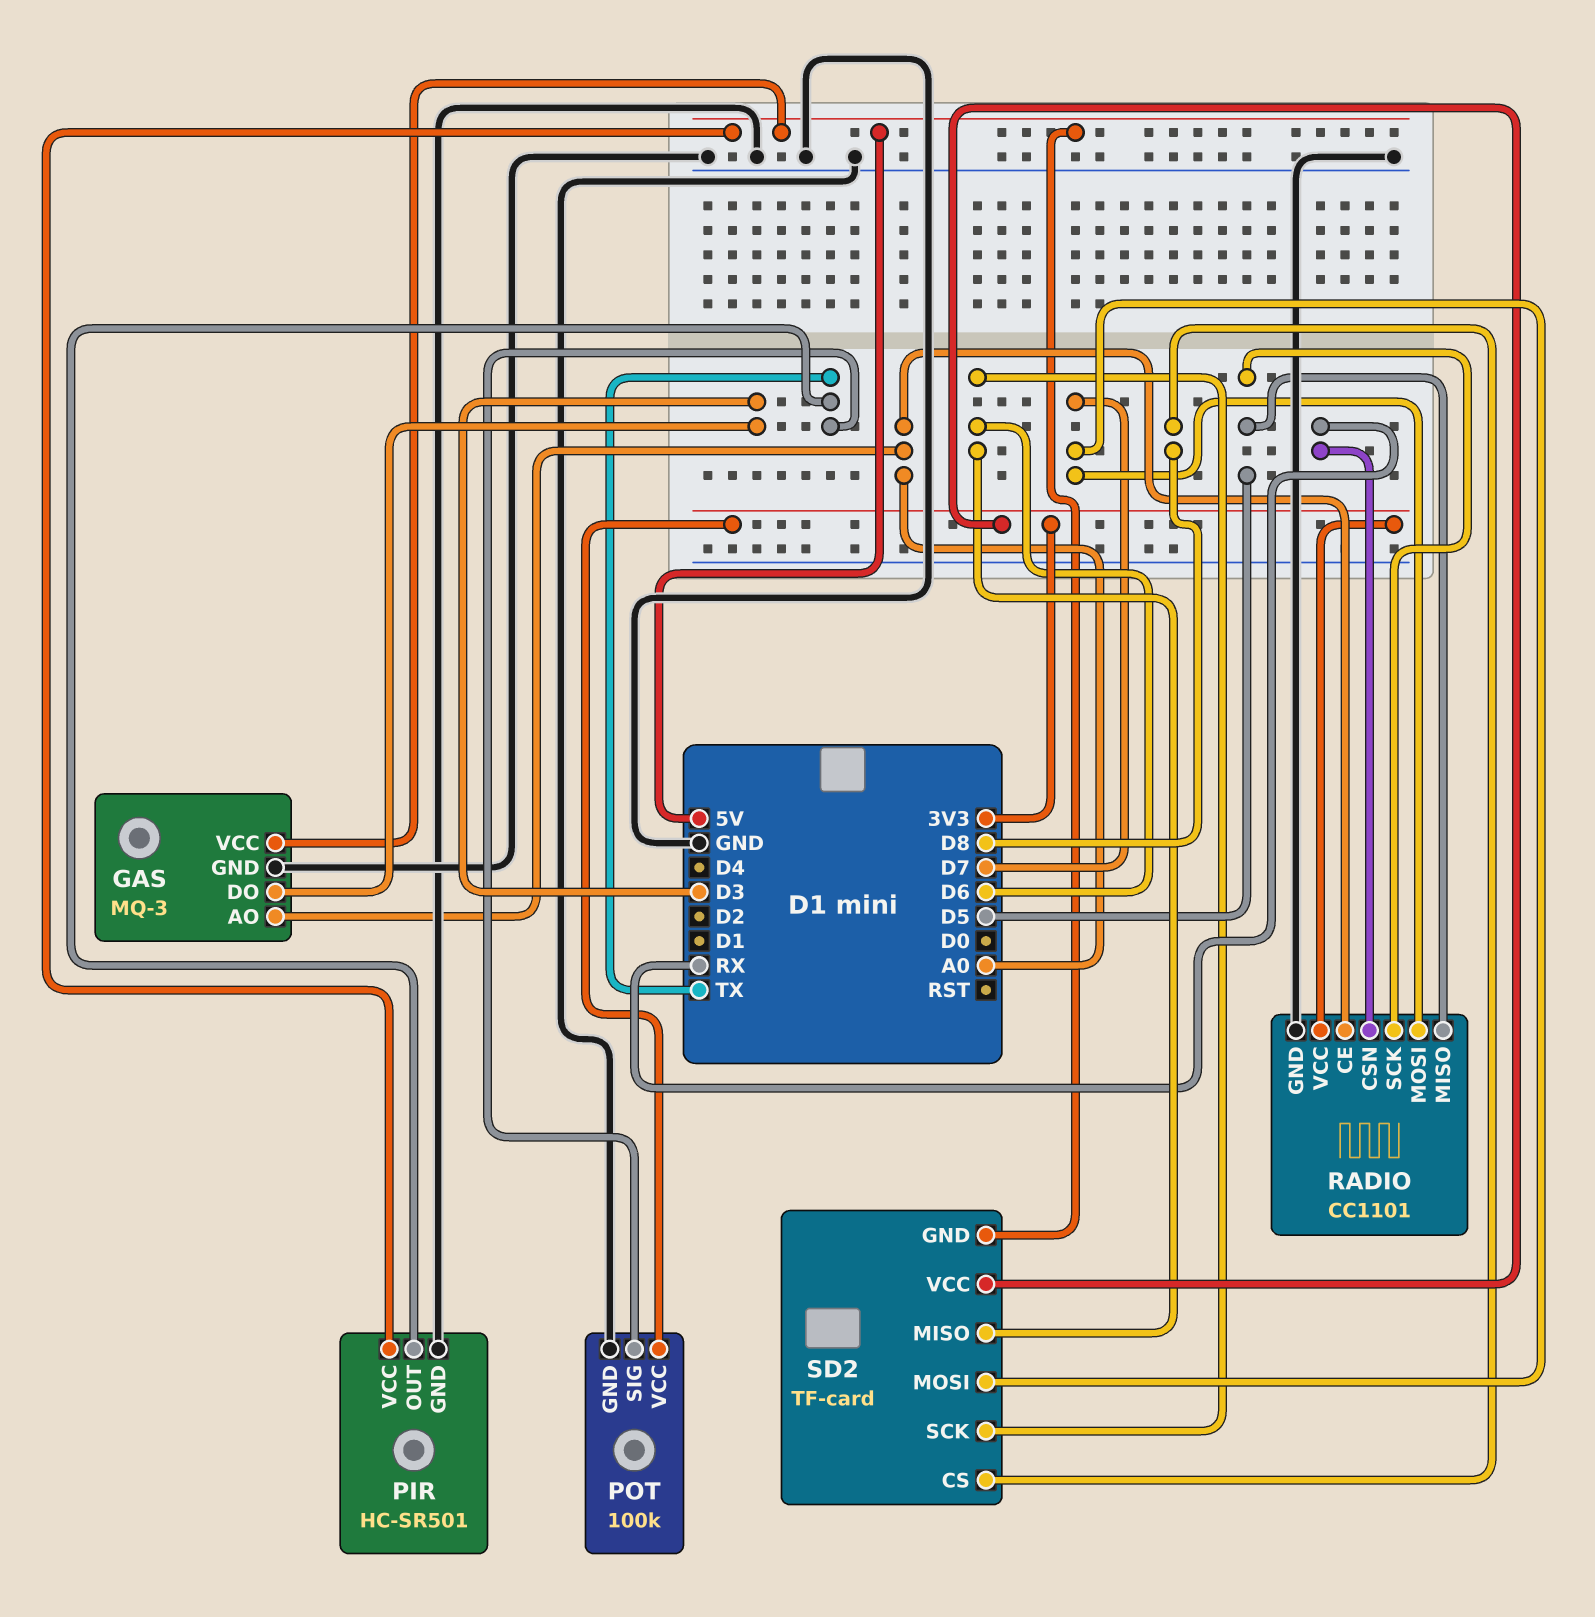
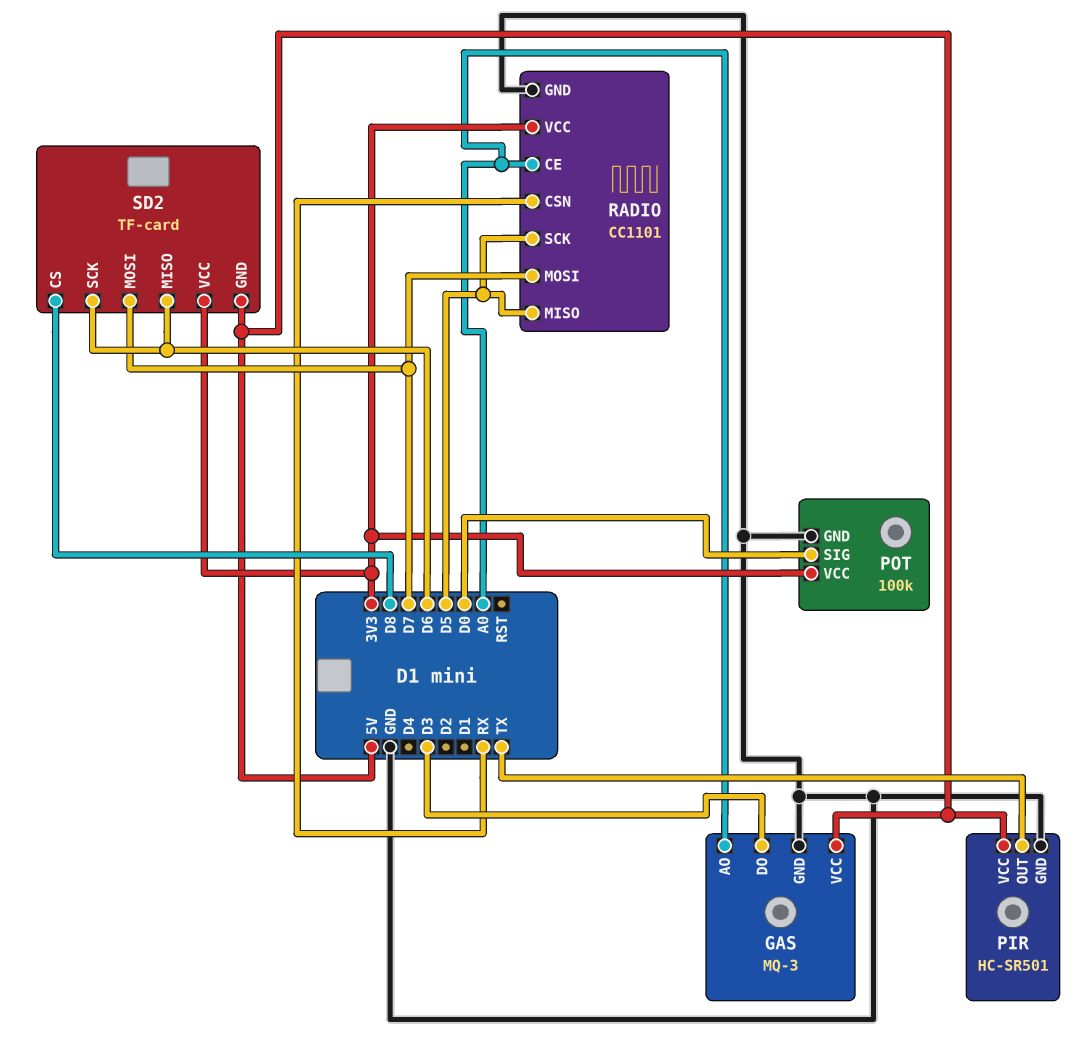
POT pin SIG: TX -> D0

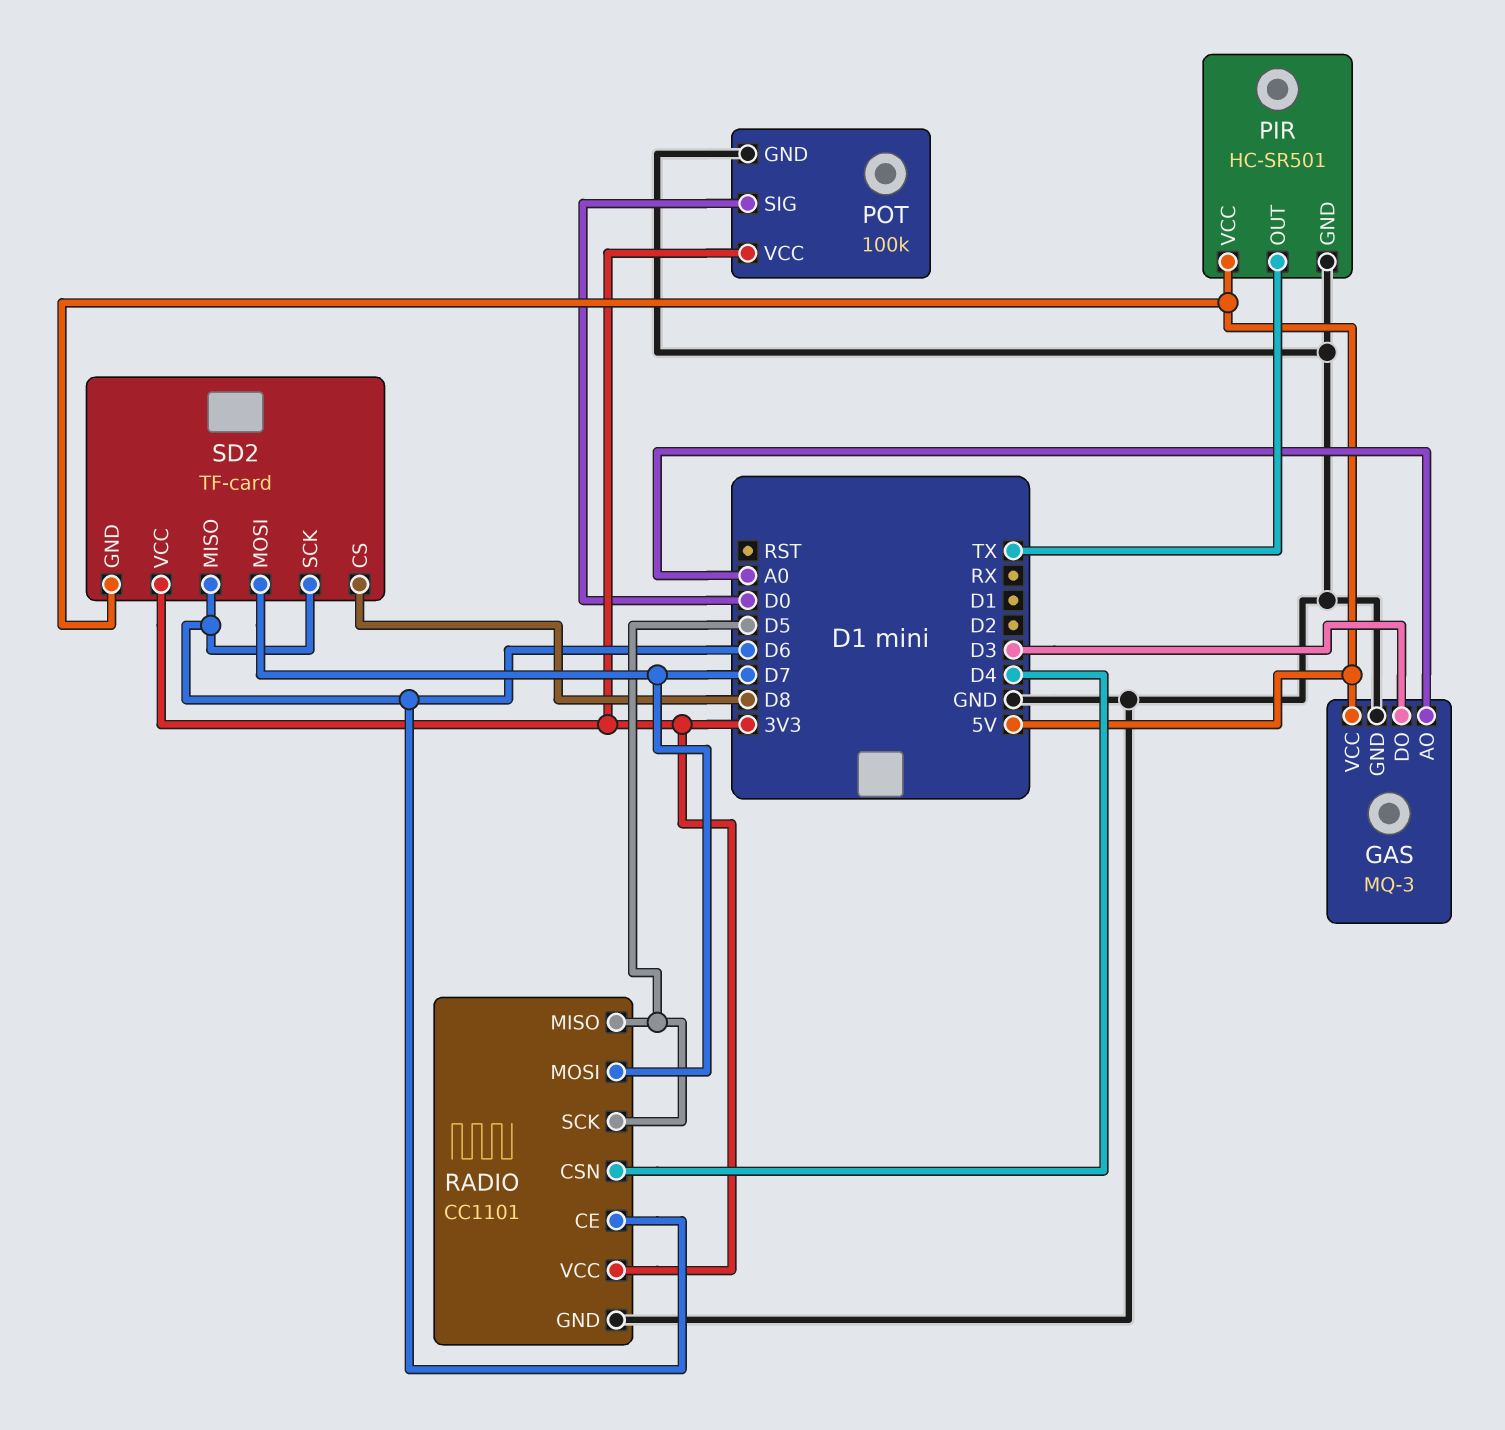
RADIO pin CE: A0 -> D6
RADIO pin CSN: RX -> D4

